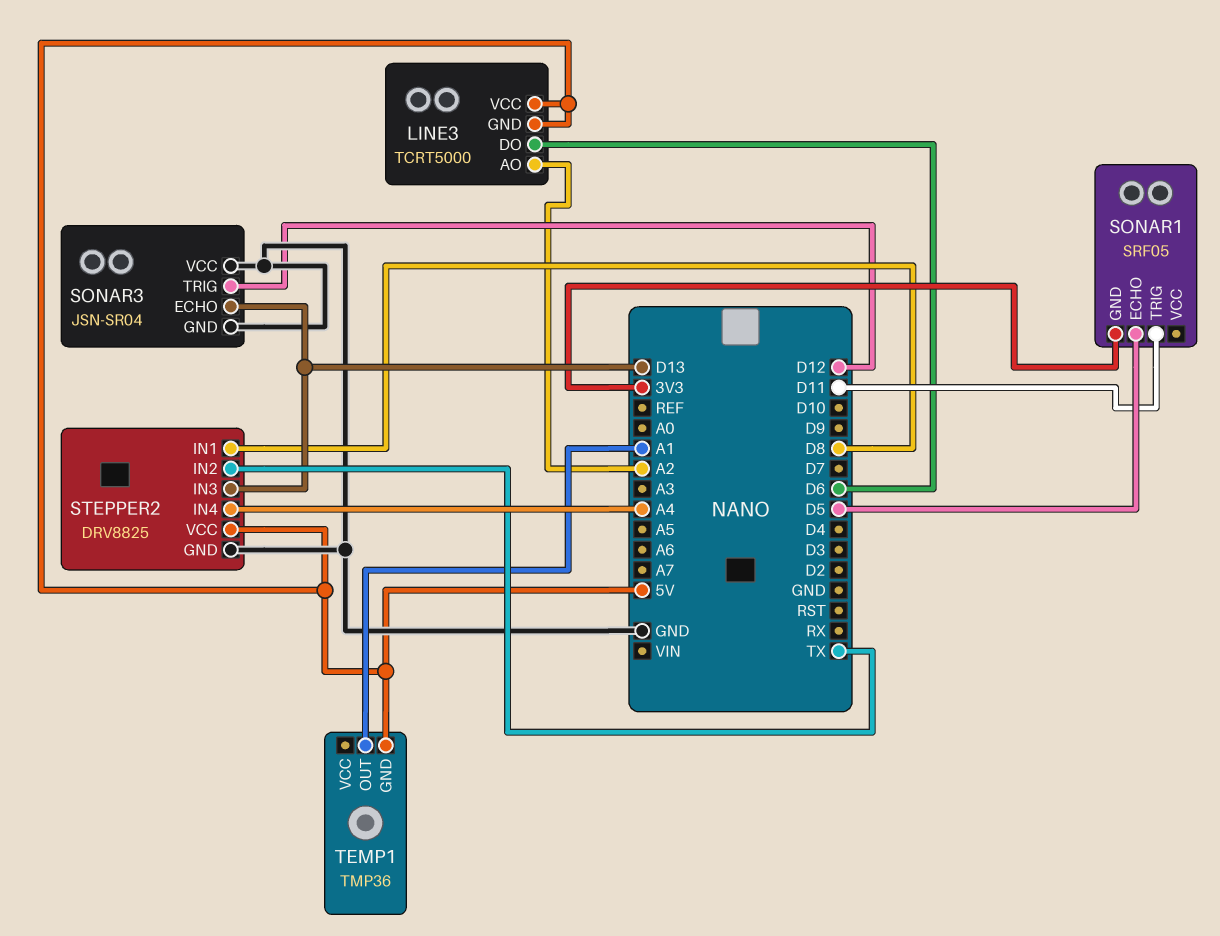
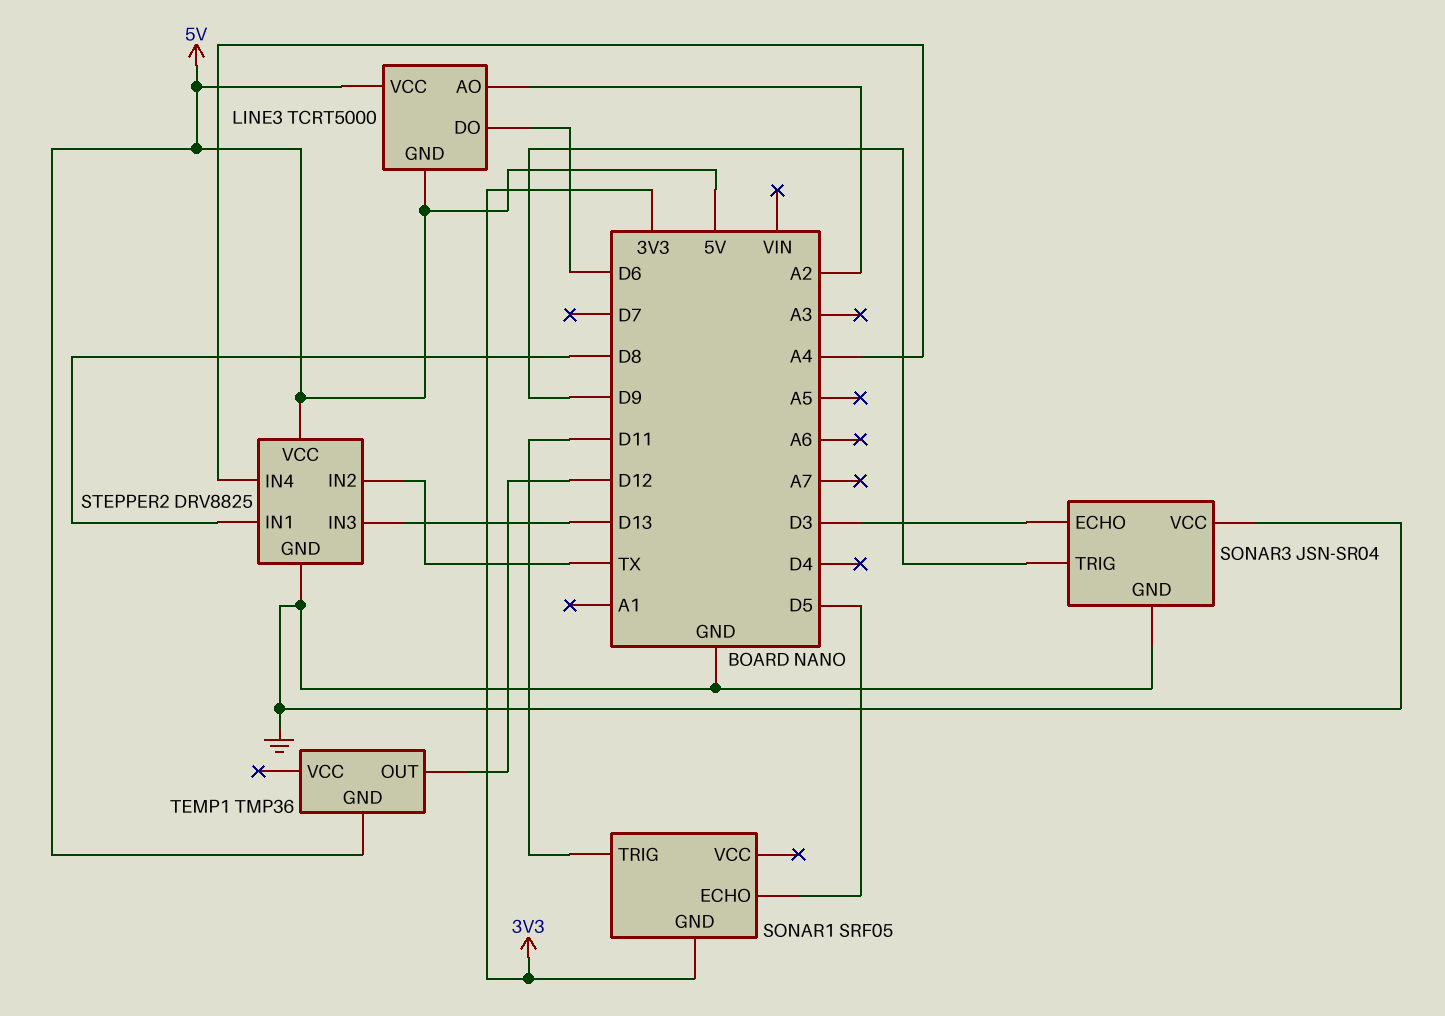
SONAR3 pin ECHO: D13 -> D3
SONAR3 pin TRIG: D12 -> D9
TEMP1 pin OUT: A1 -> D12

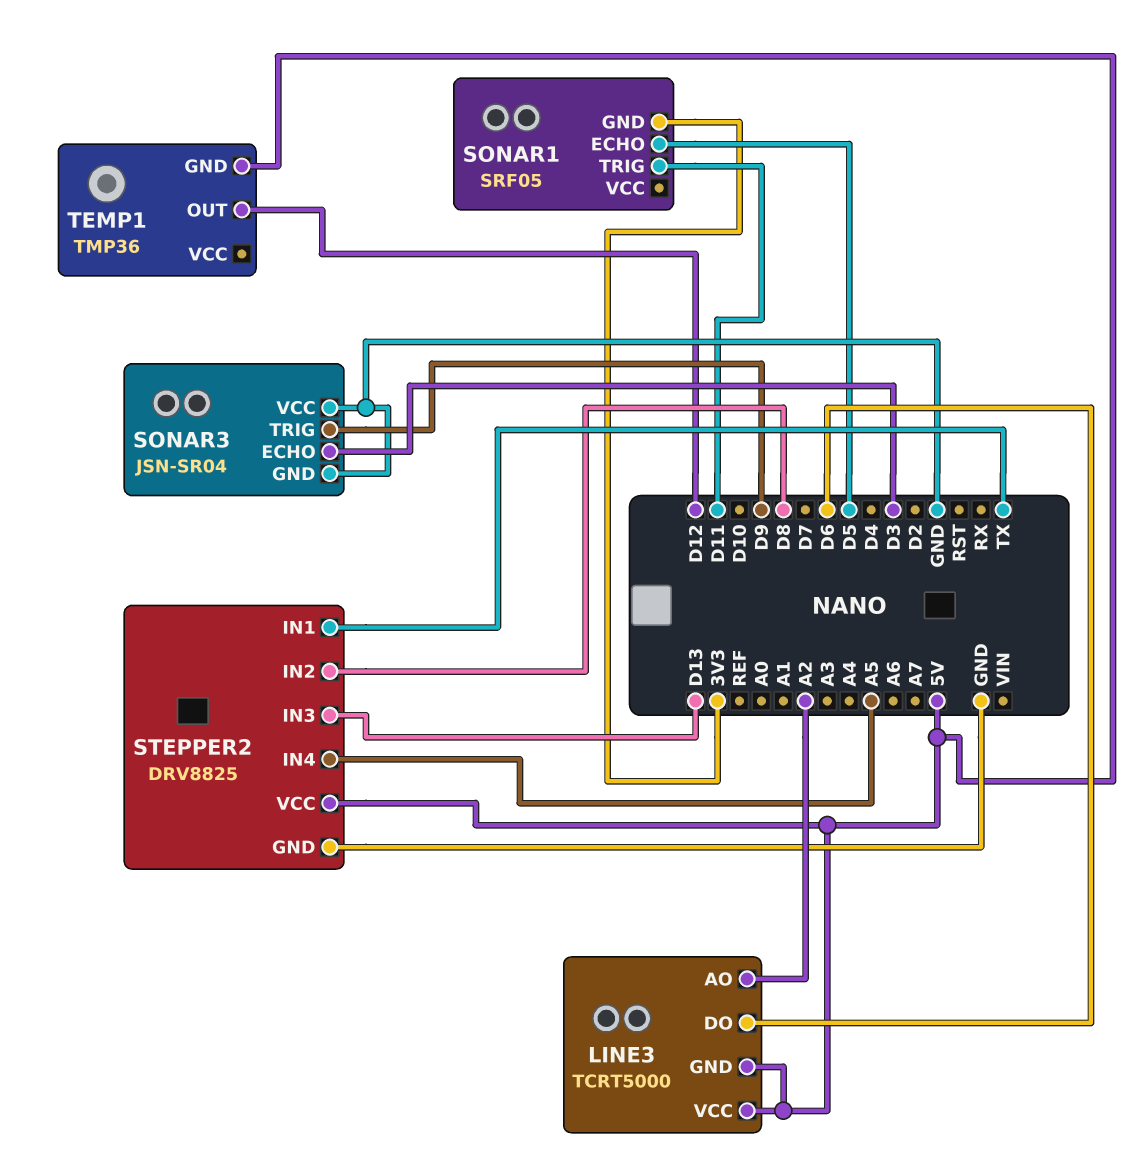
STEPPER2 pin IN1: D8 -> TX
STEPPER2 pin IN2: TX -> D8
STEPPER2 pin IN4: A4 -> A5

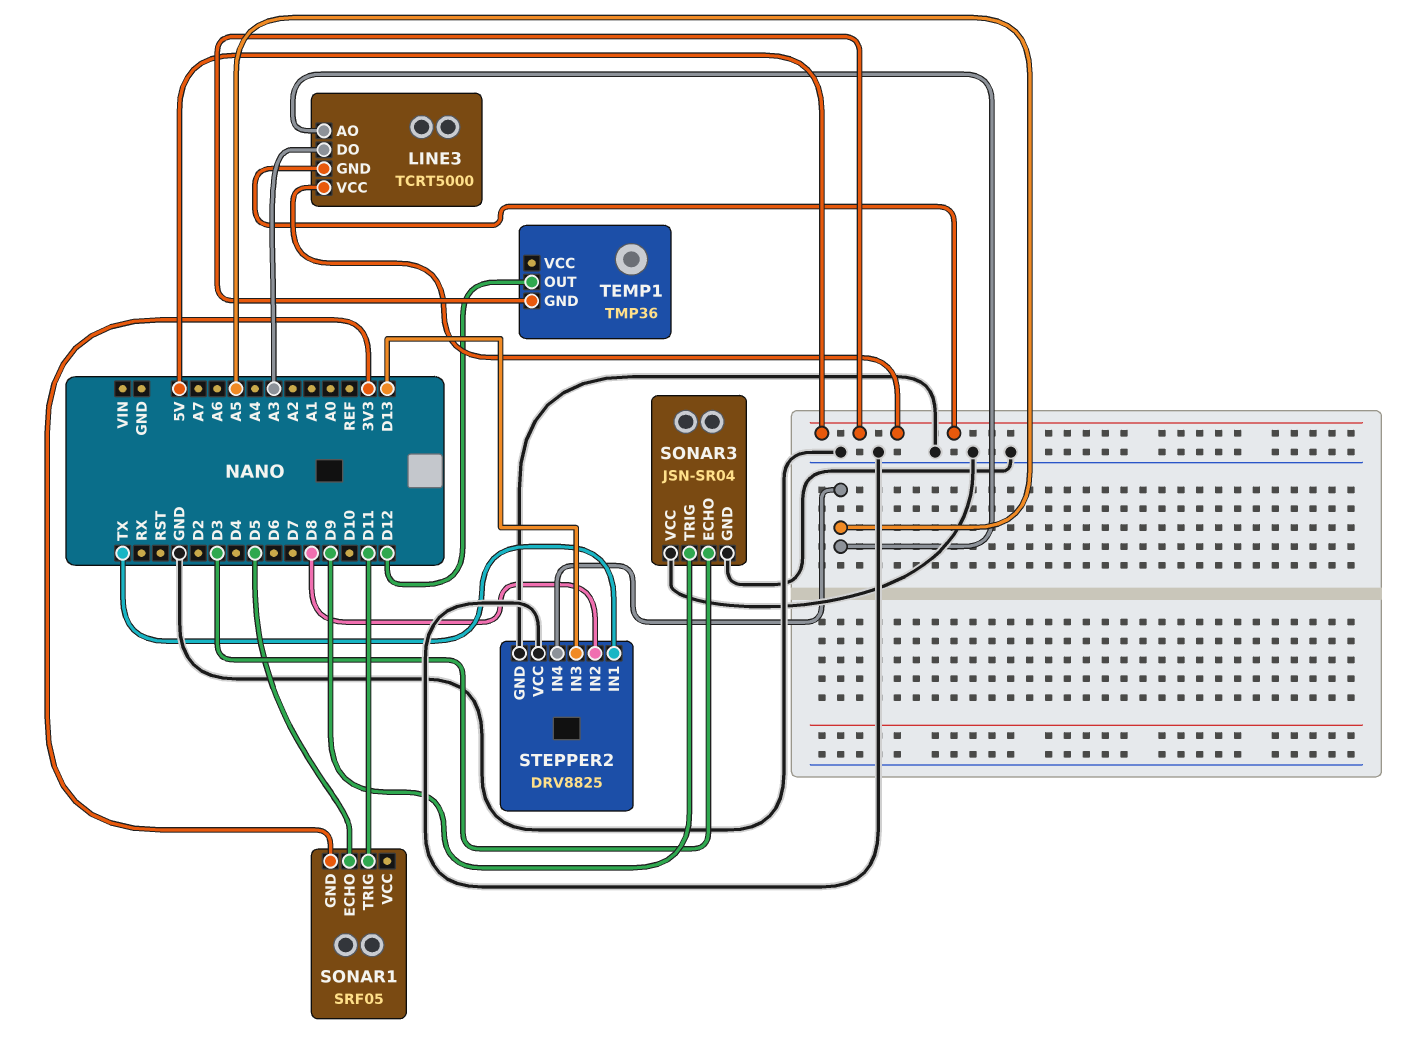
LINE3 pin AO: A2 -> A5
LINE3 pin DO: D6 -> A3
STEPPER2 pin VCC: 5V -> GND

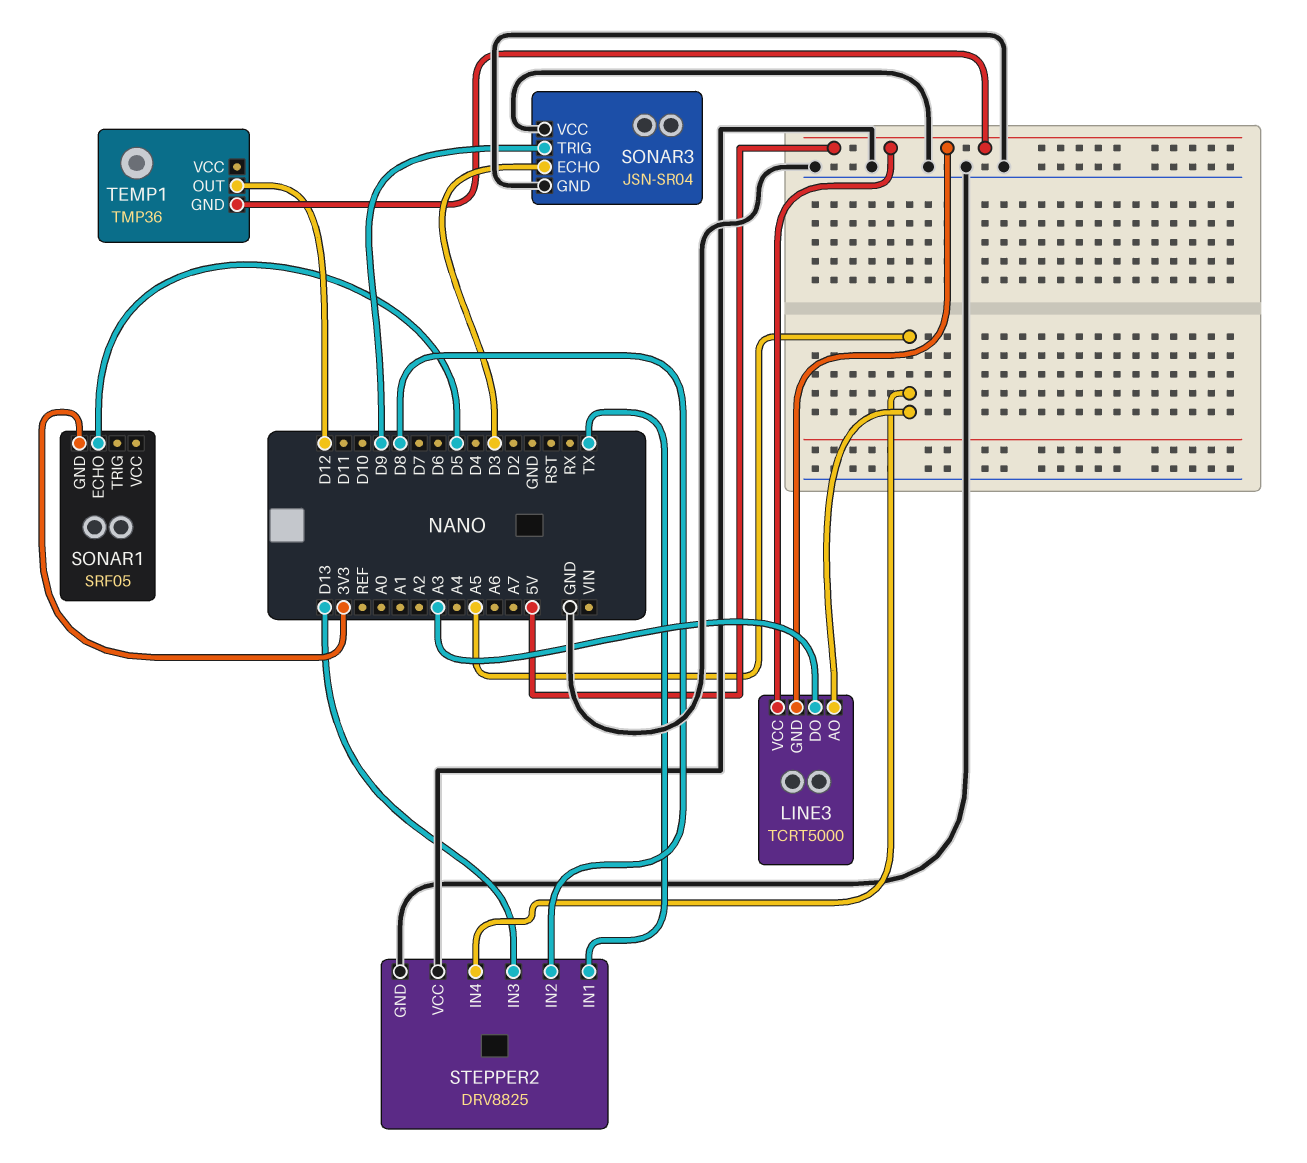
SONAR1 pin TRIG: D11 -> none

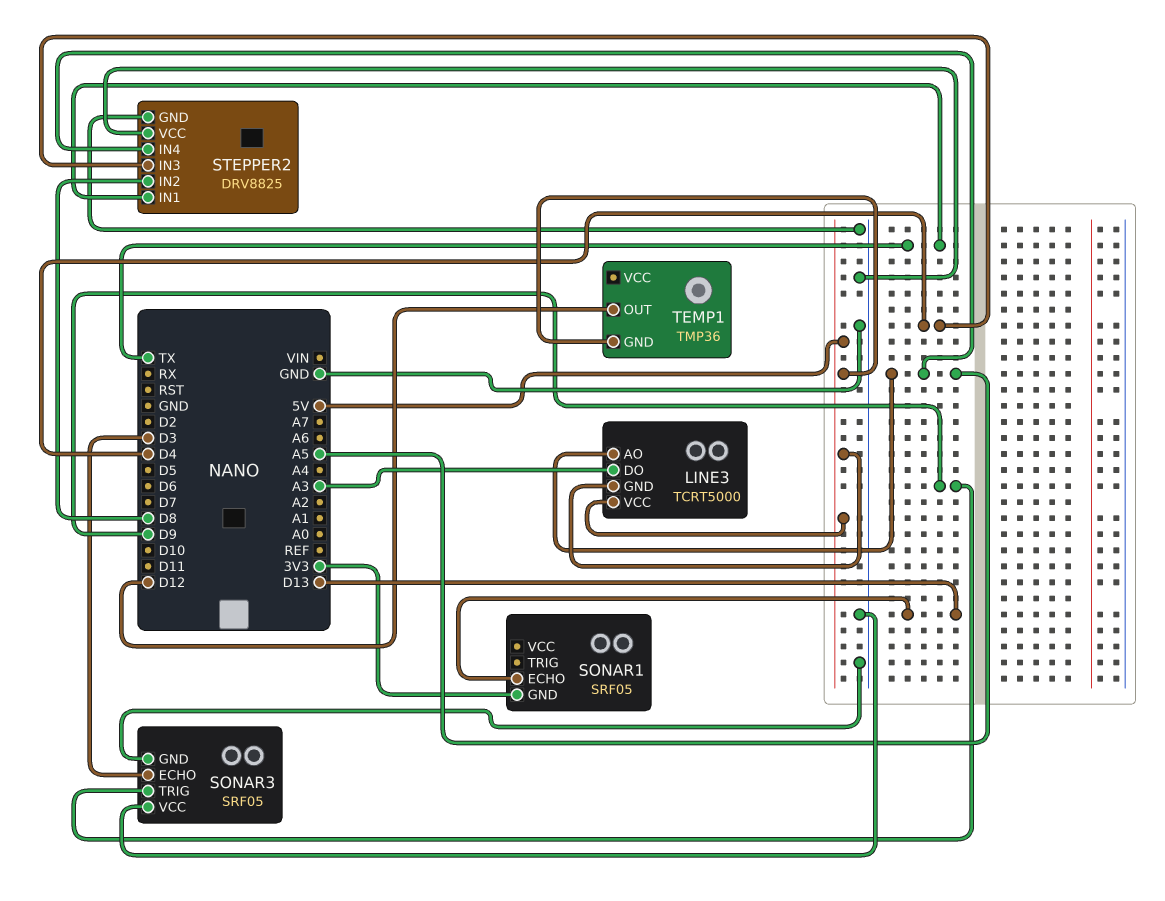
SONAR1 pin ECHO: D5 -> D13
SONAR3: JSN-SR04 -> SRF05
STEPPER2 pin IN3: D13 -> D4

